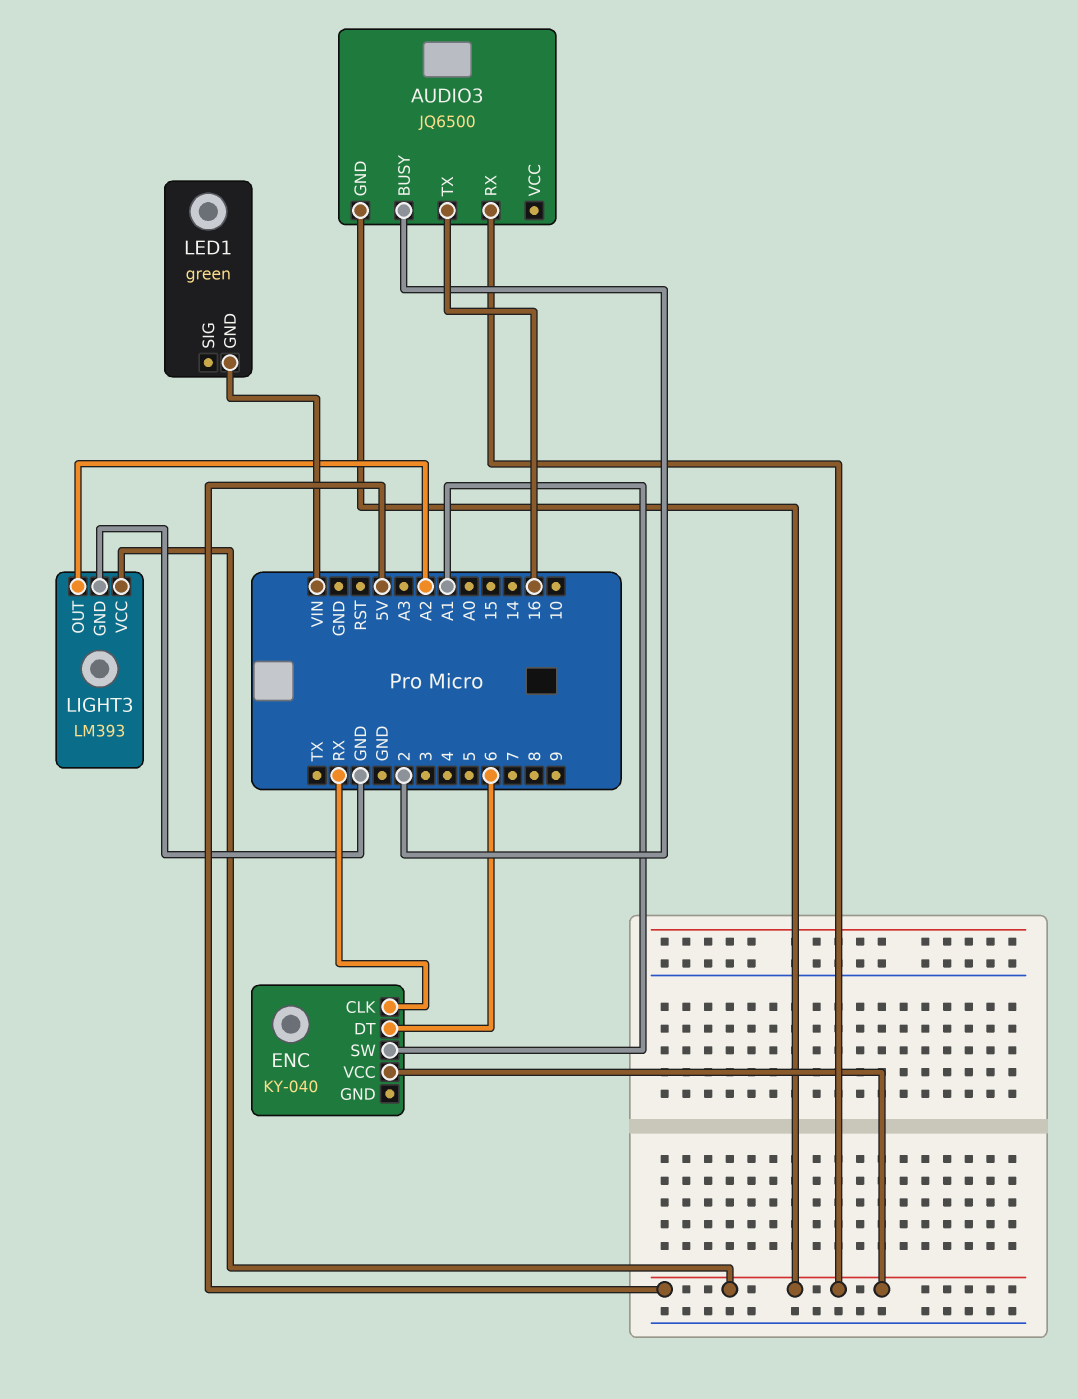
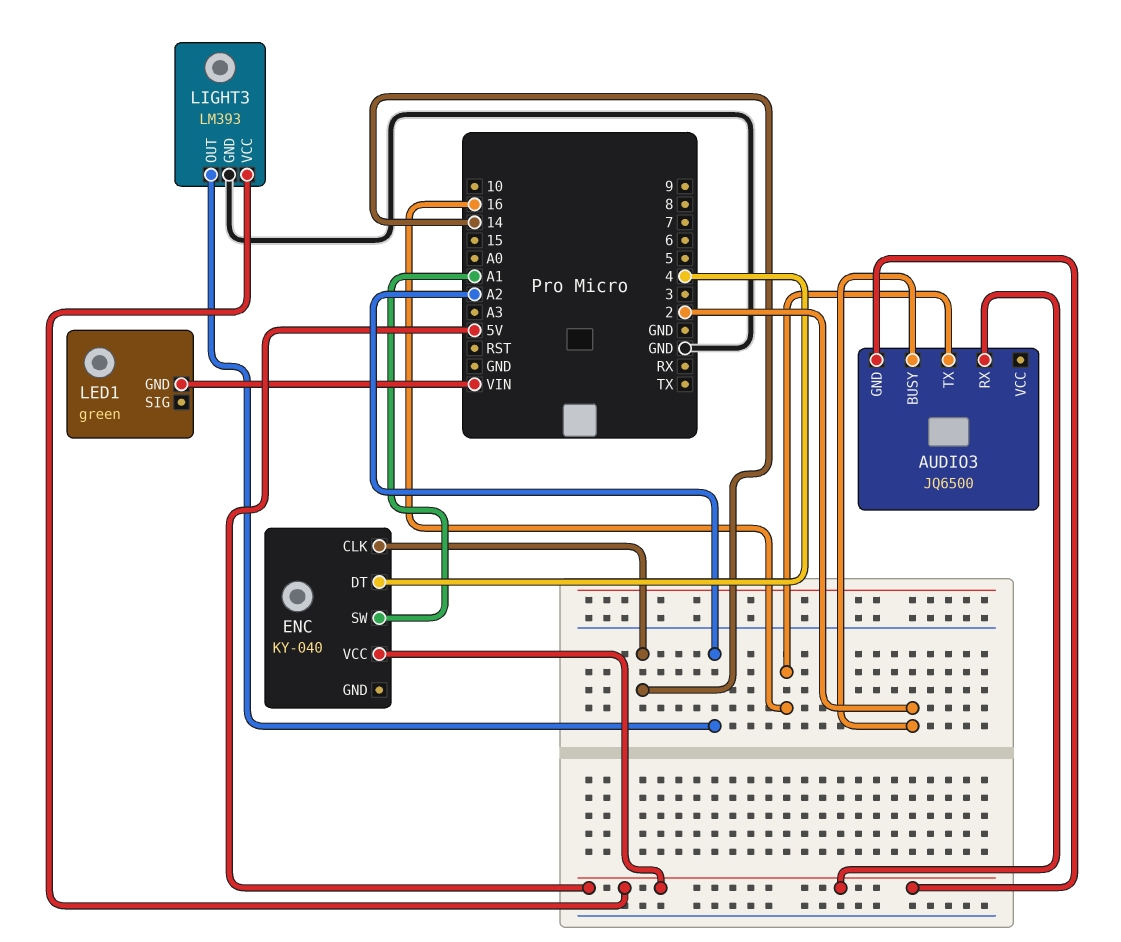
ENC pin CLK: RX -> 14
ENC pin DT: 6 -> 4

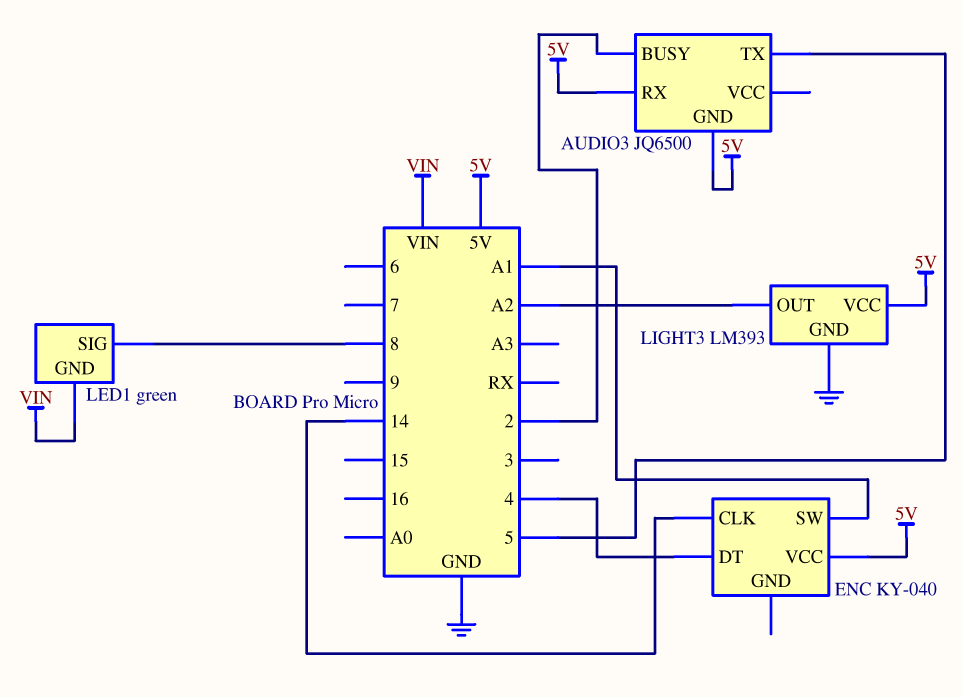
AUDIO3 pin TX: 16 -> 5
LED1 pin SIG: none -> 8

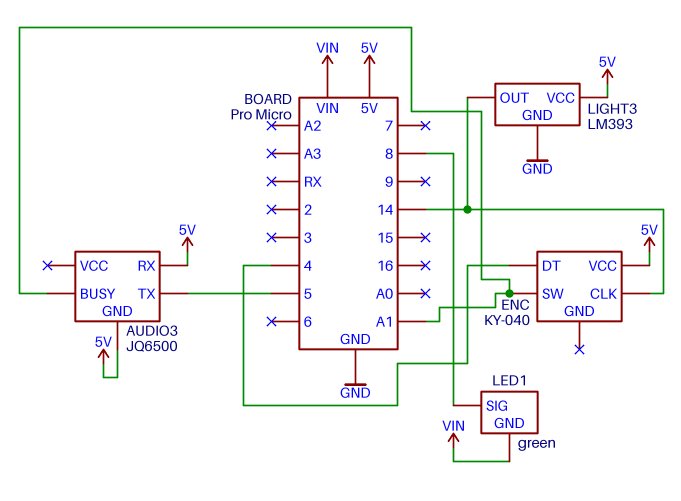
AUDIO3 pin BUSY: 2 -> A1
LIGHT3 pin OUT: A2 -> 14

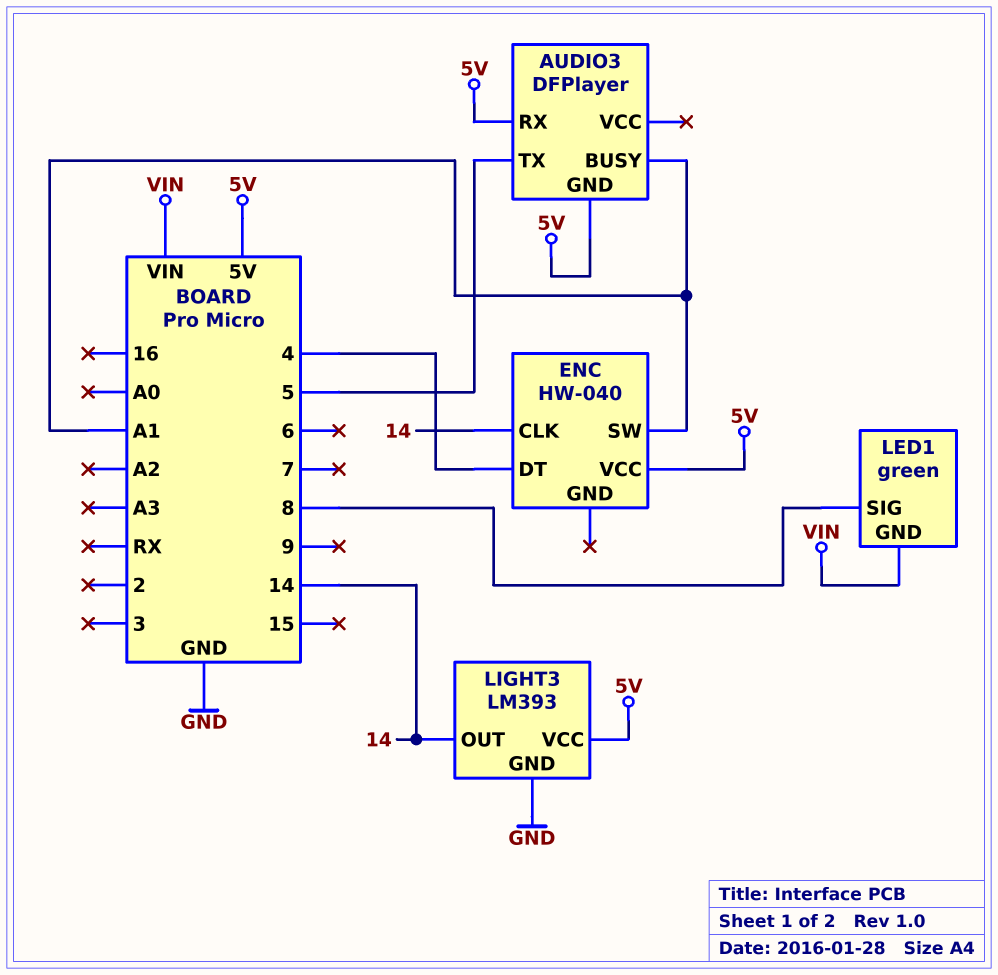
AUDIO3: JQ6500 -> DFPlayer
ENC: KY-040 -> HW-040

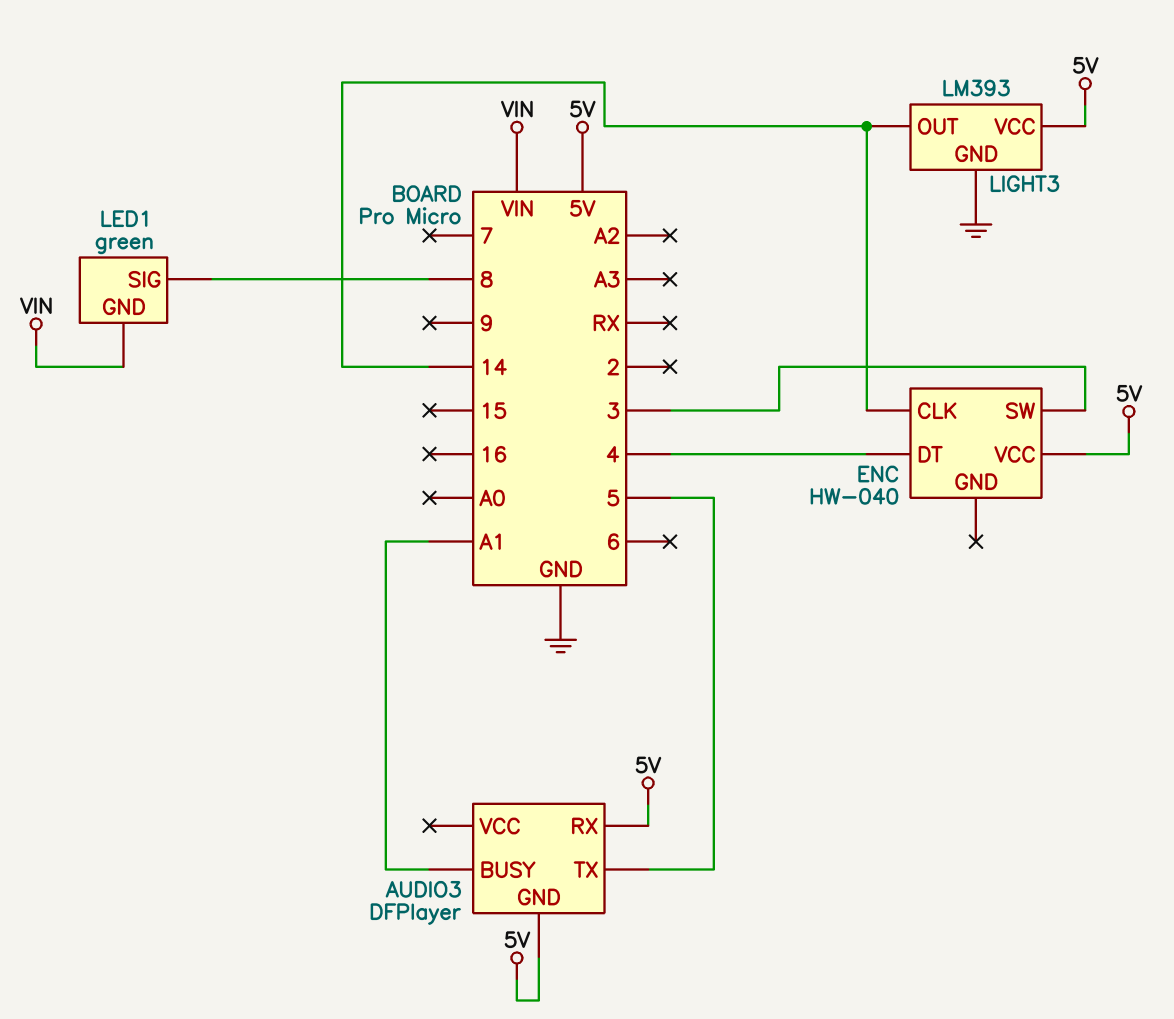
ENC pin SW: A1 -> 3

